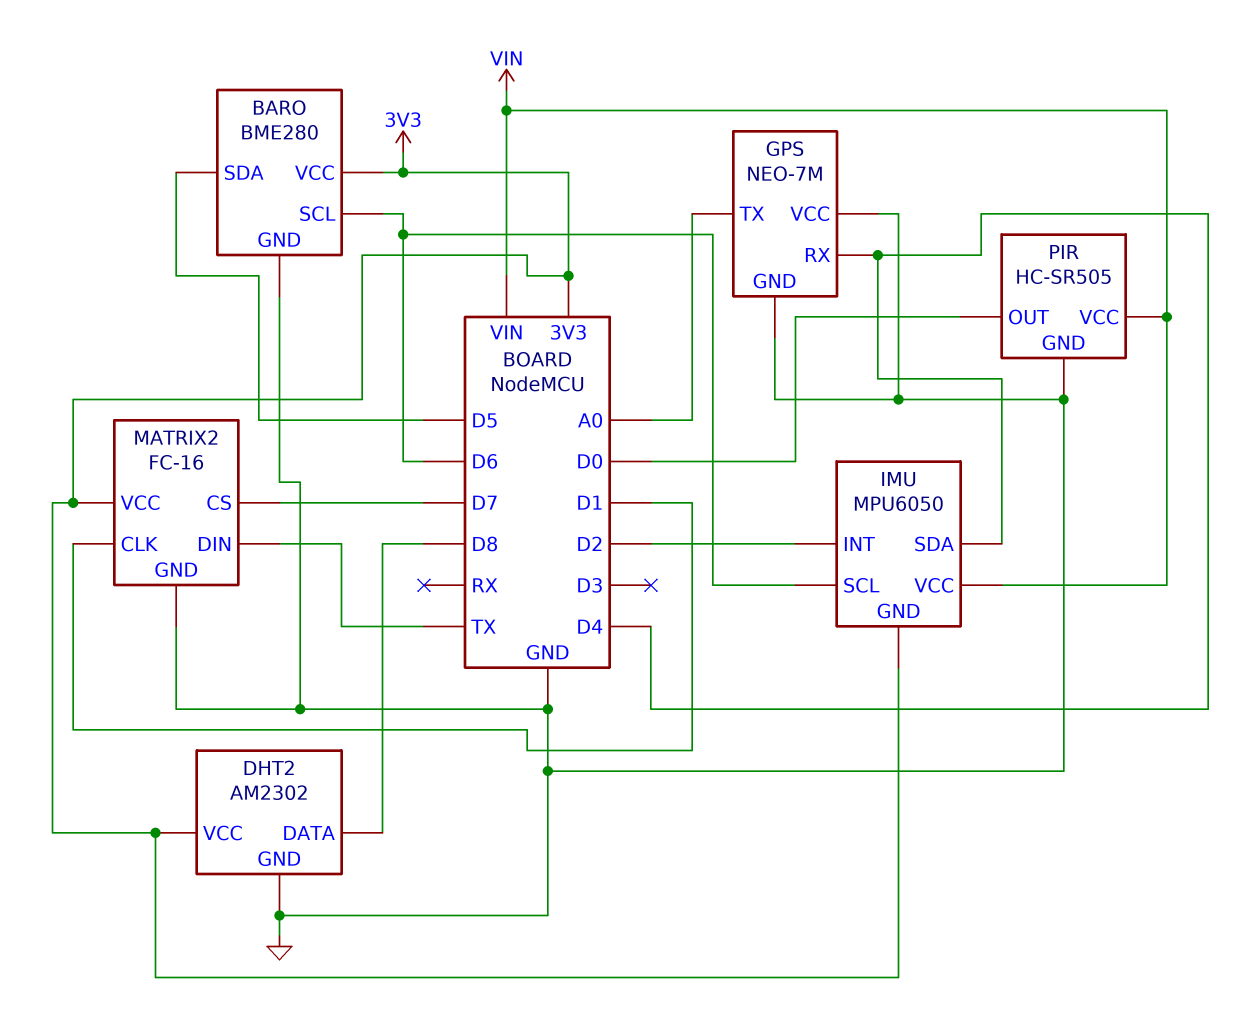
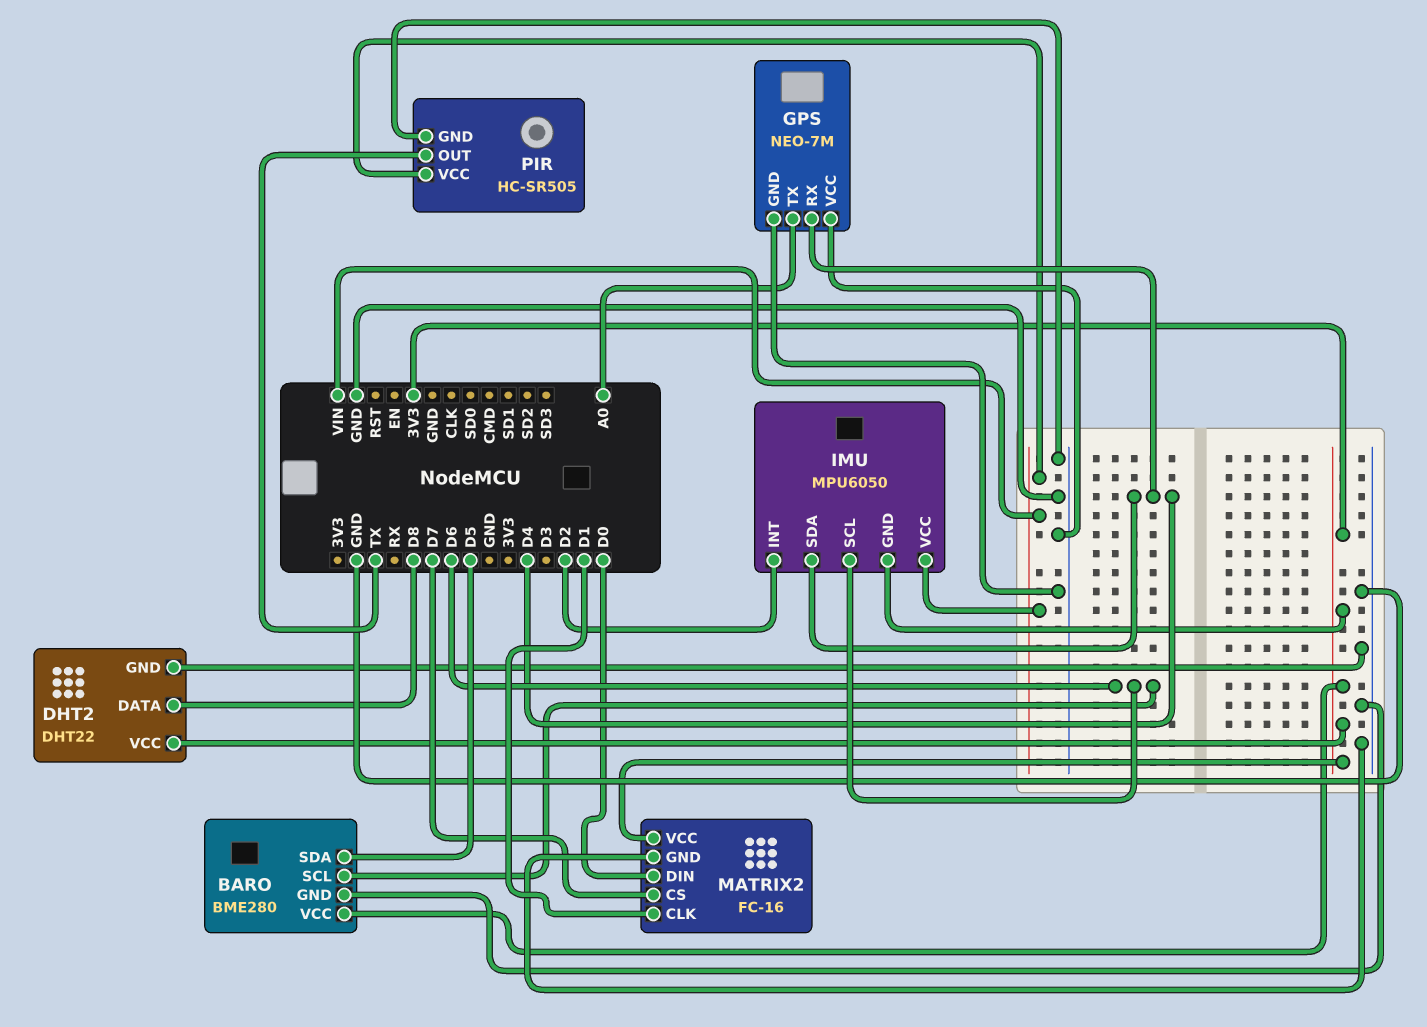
DHT2: AM2302 -> DHT22
MATRIX2 pin DIN: TX -> D0
PIR pin OUT: D0 -> TX

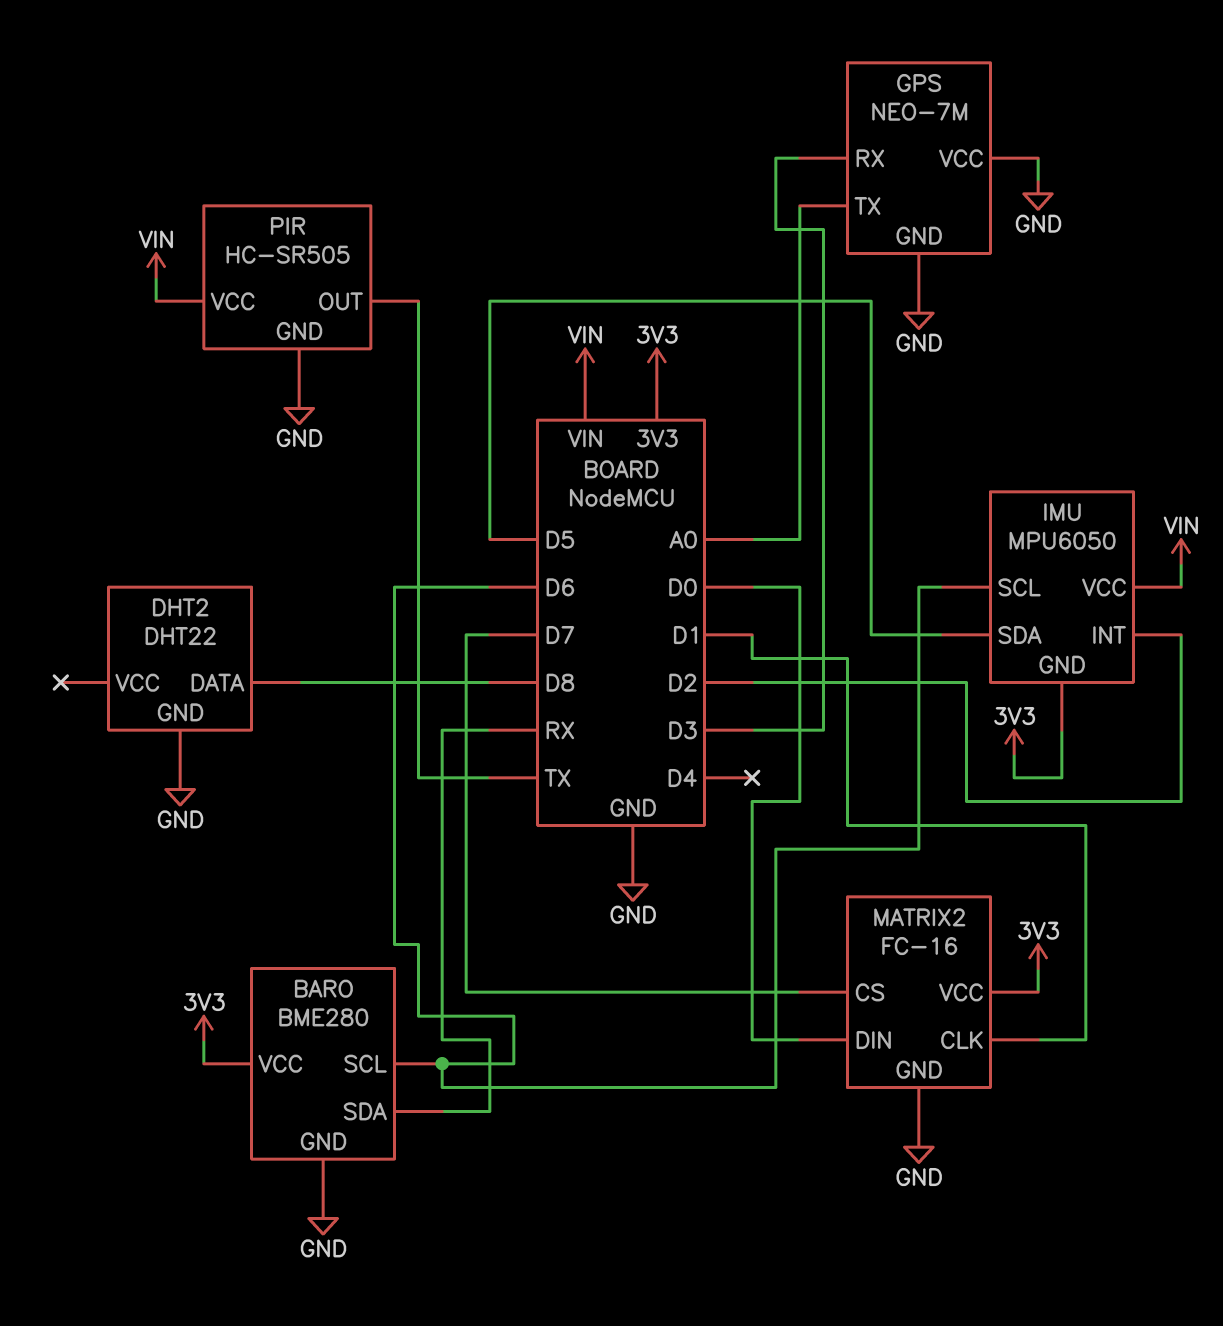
BARO pin SDA: D5 -> RX
DHT2 pin VCC: 3V3 -> none
GPS pin RX: D4 -> D3
IMU pin SDA: D4 -> D5

